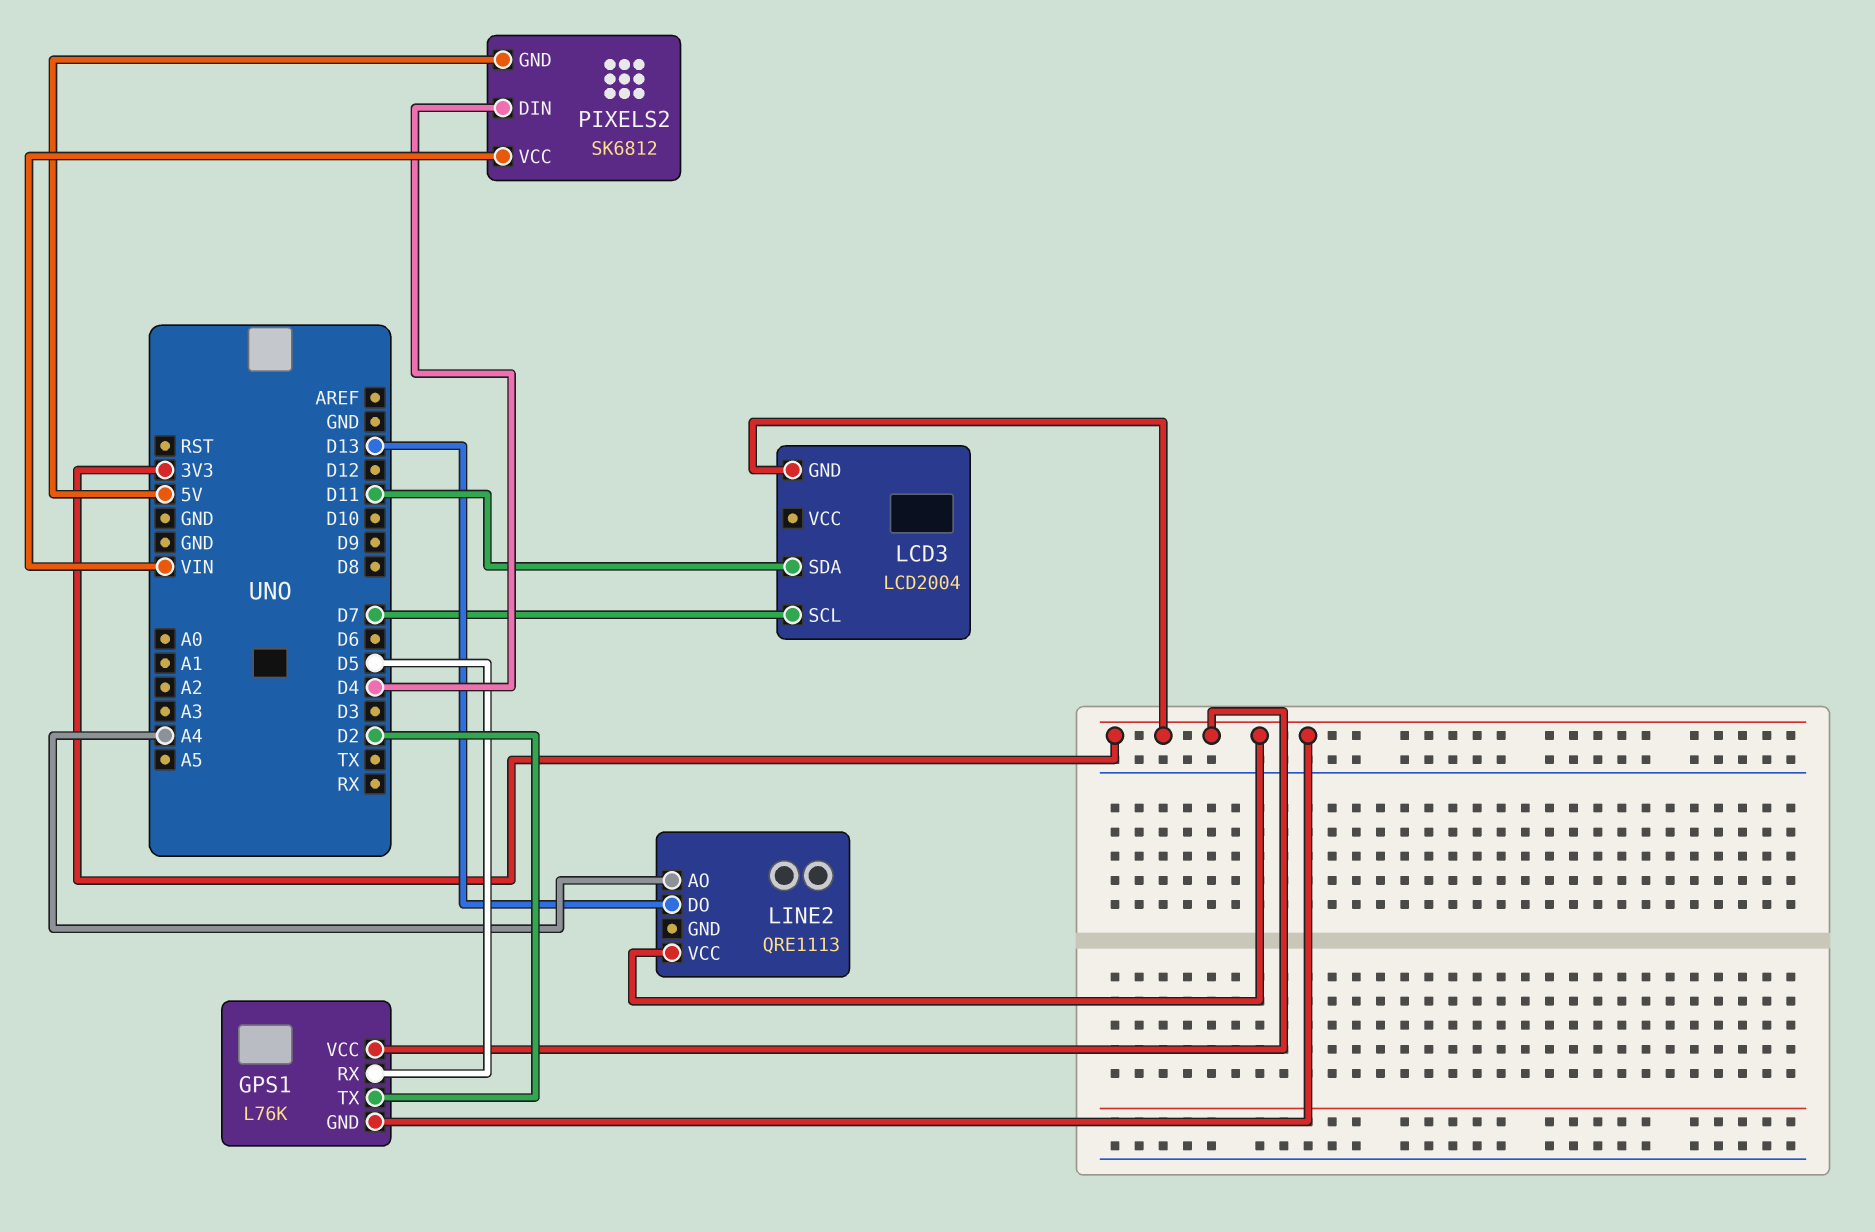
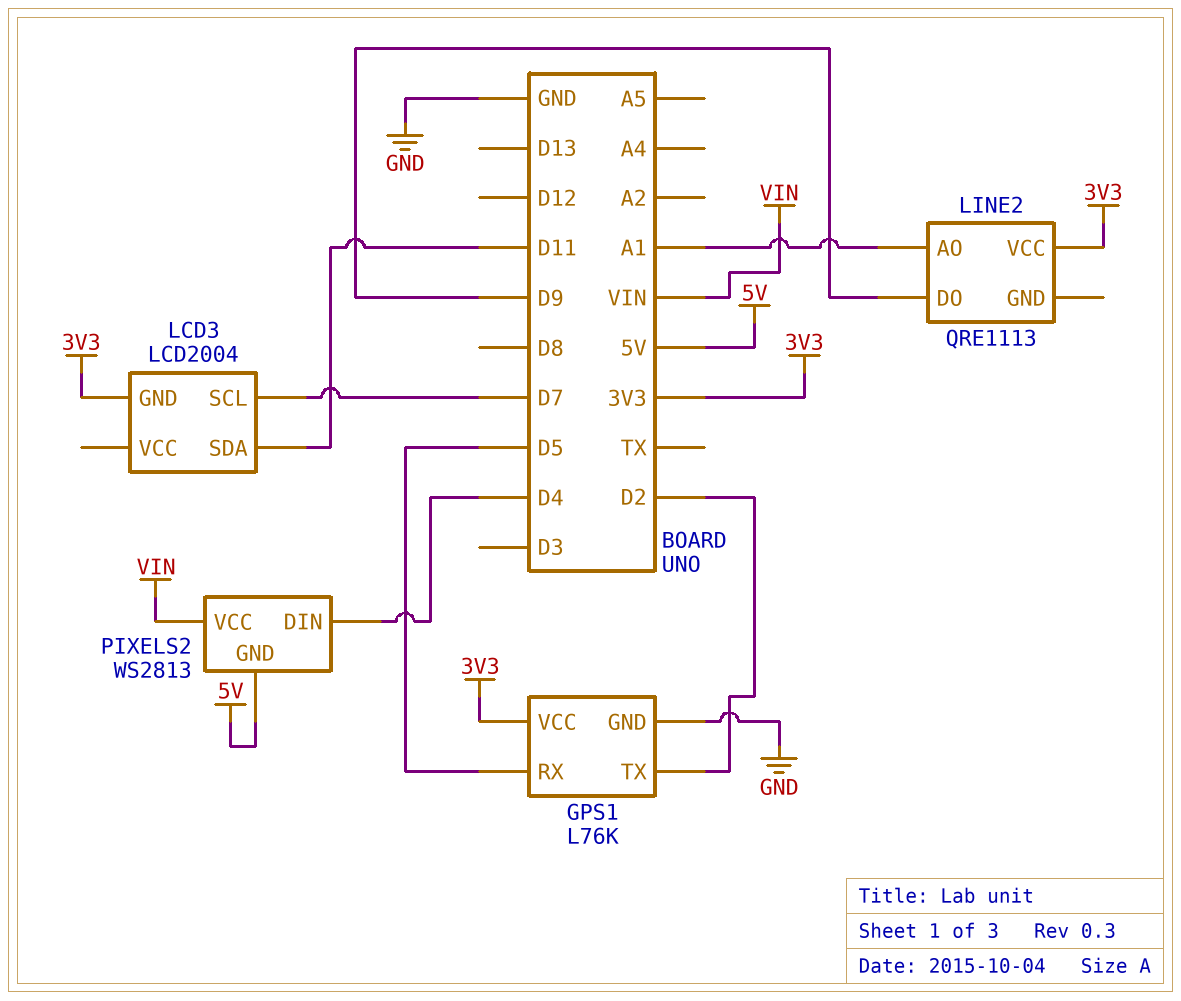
GPS1 pin GND: 3V3 -> GND
LINE2 pin AO: A4 -> A1
LINE2 pin DO: D13 -> D9
PIXELS2: SK6812 -> WS2813

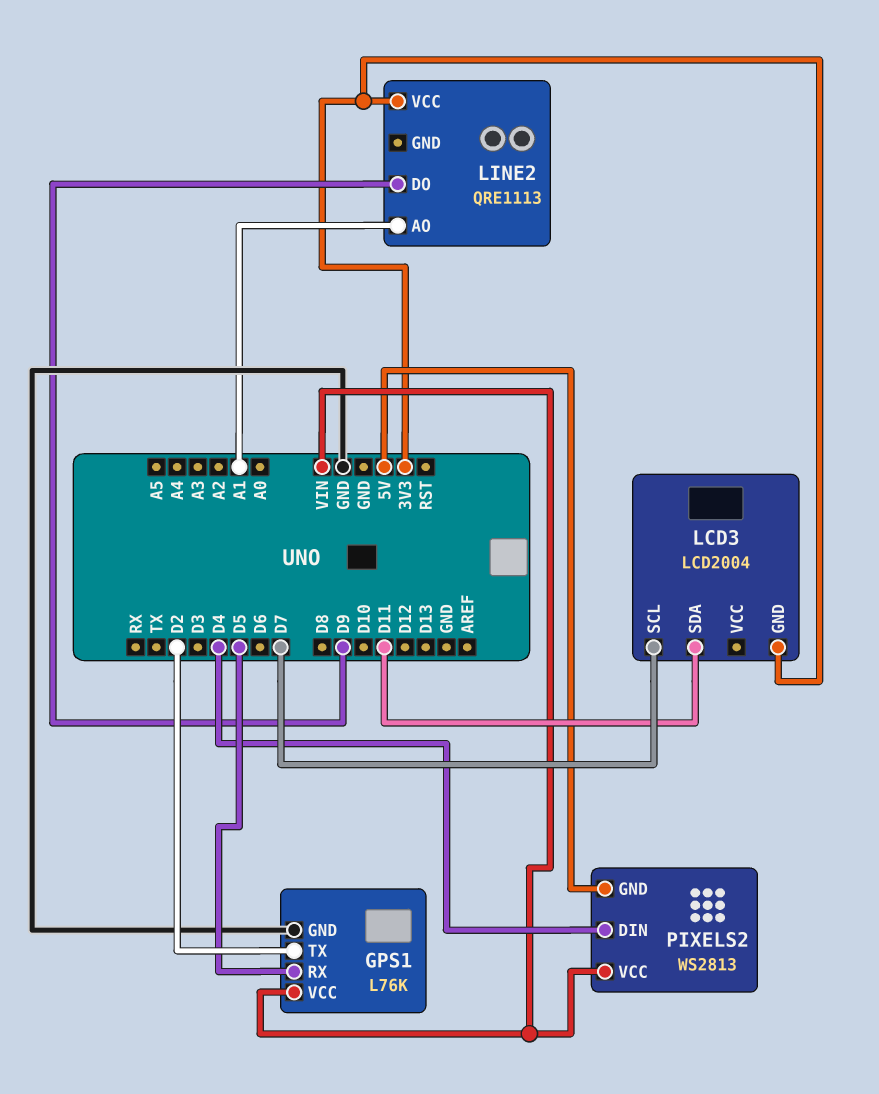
GPS1 pin VCC: 3V3 -> VIN

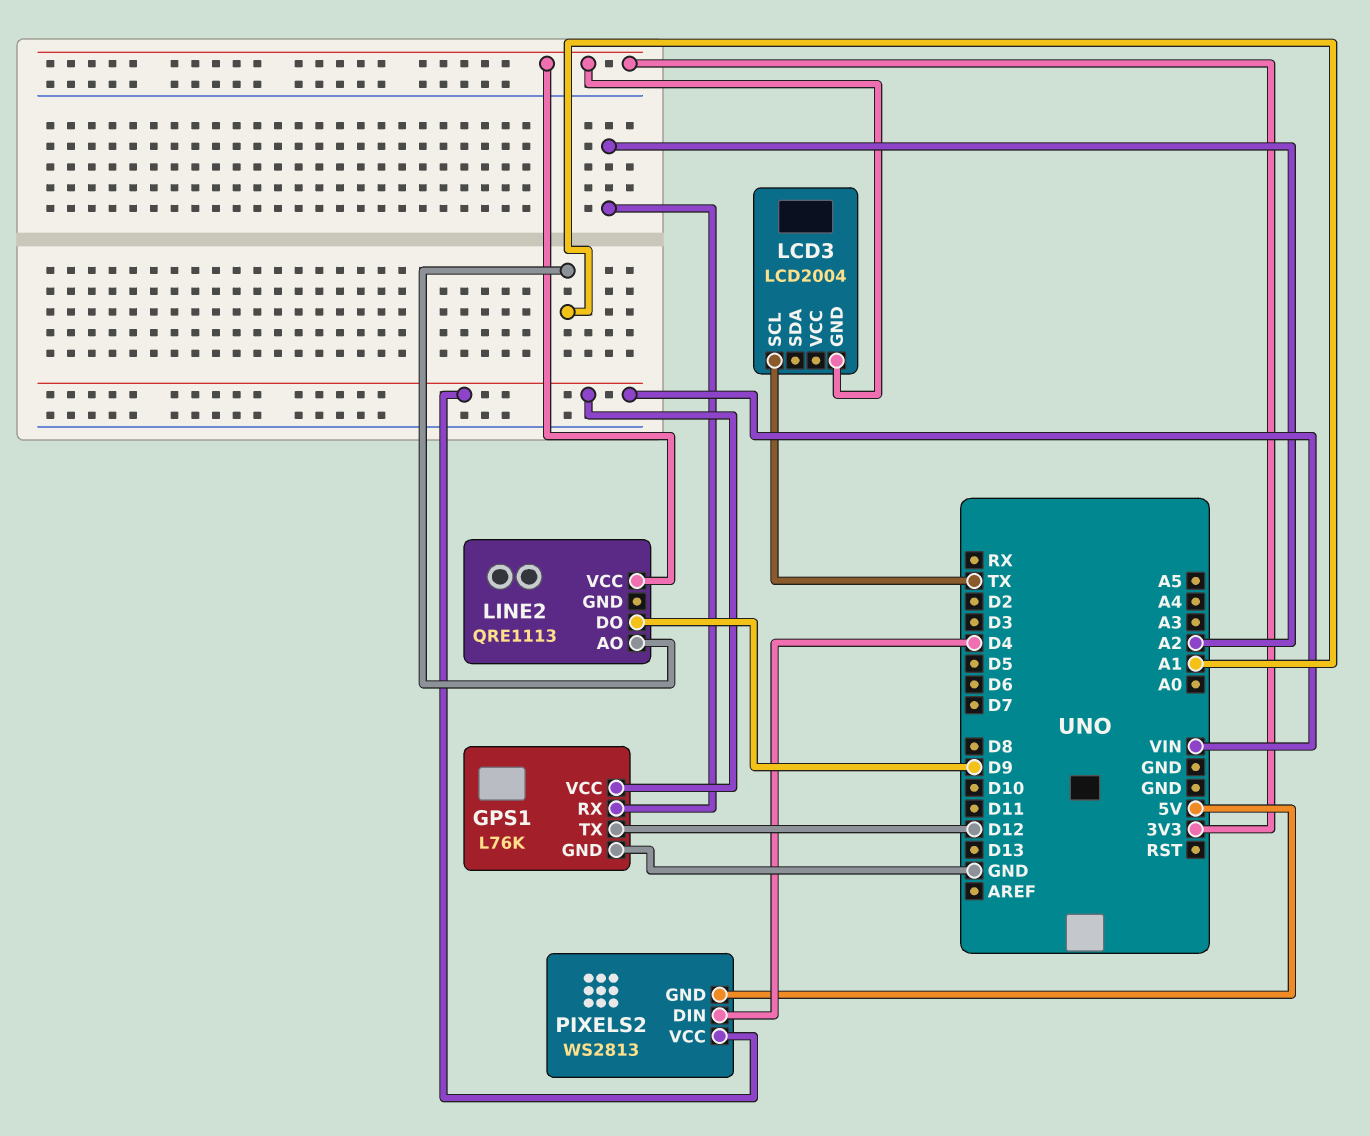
GPS1 pin RX: D5 -> A2
GPS1 pin TX: D2 -> D12
LCD3 pin SCL: D7 -> TX
LCD3 pin SDA: D11 -> none

